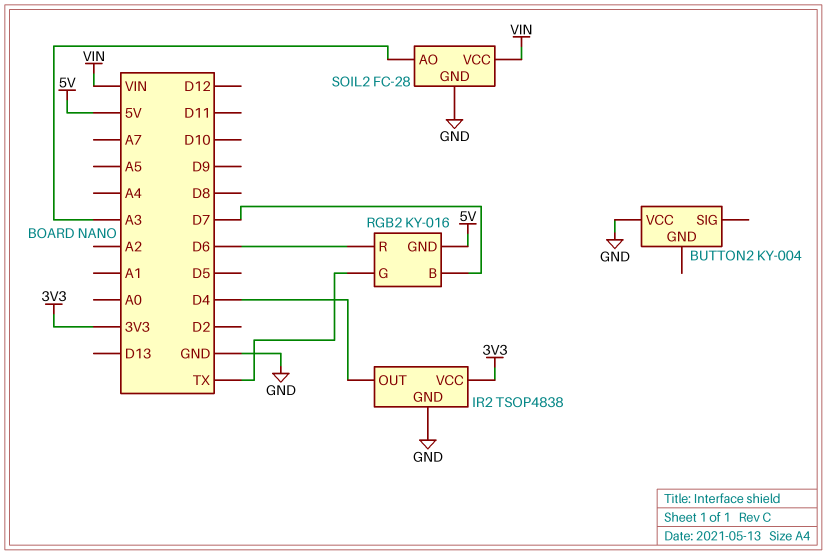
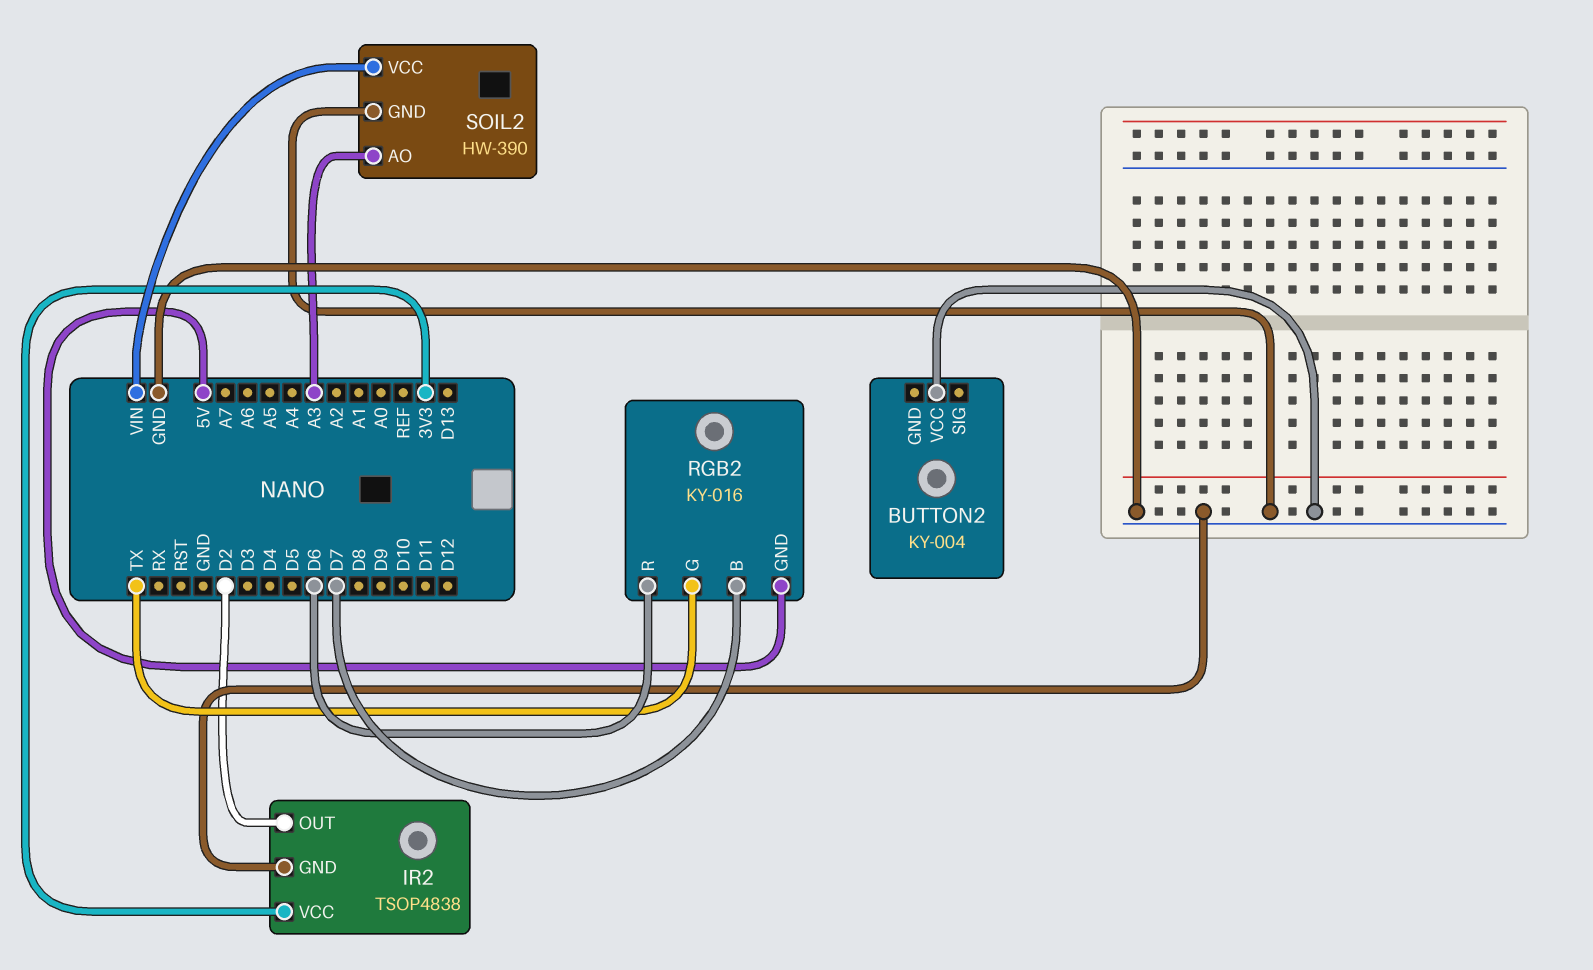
IR2 pin OUT: D4 -> D2
SOIL2: FC-28 -> HW-390

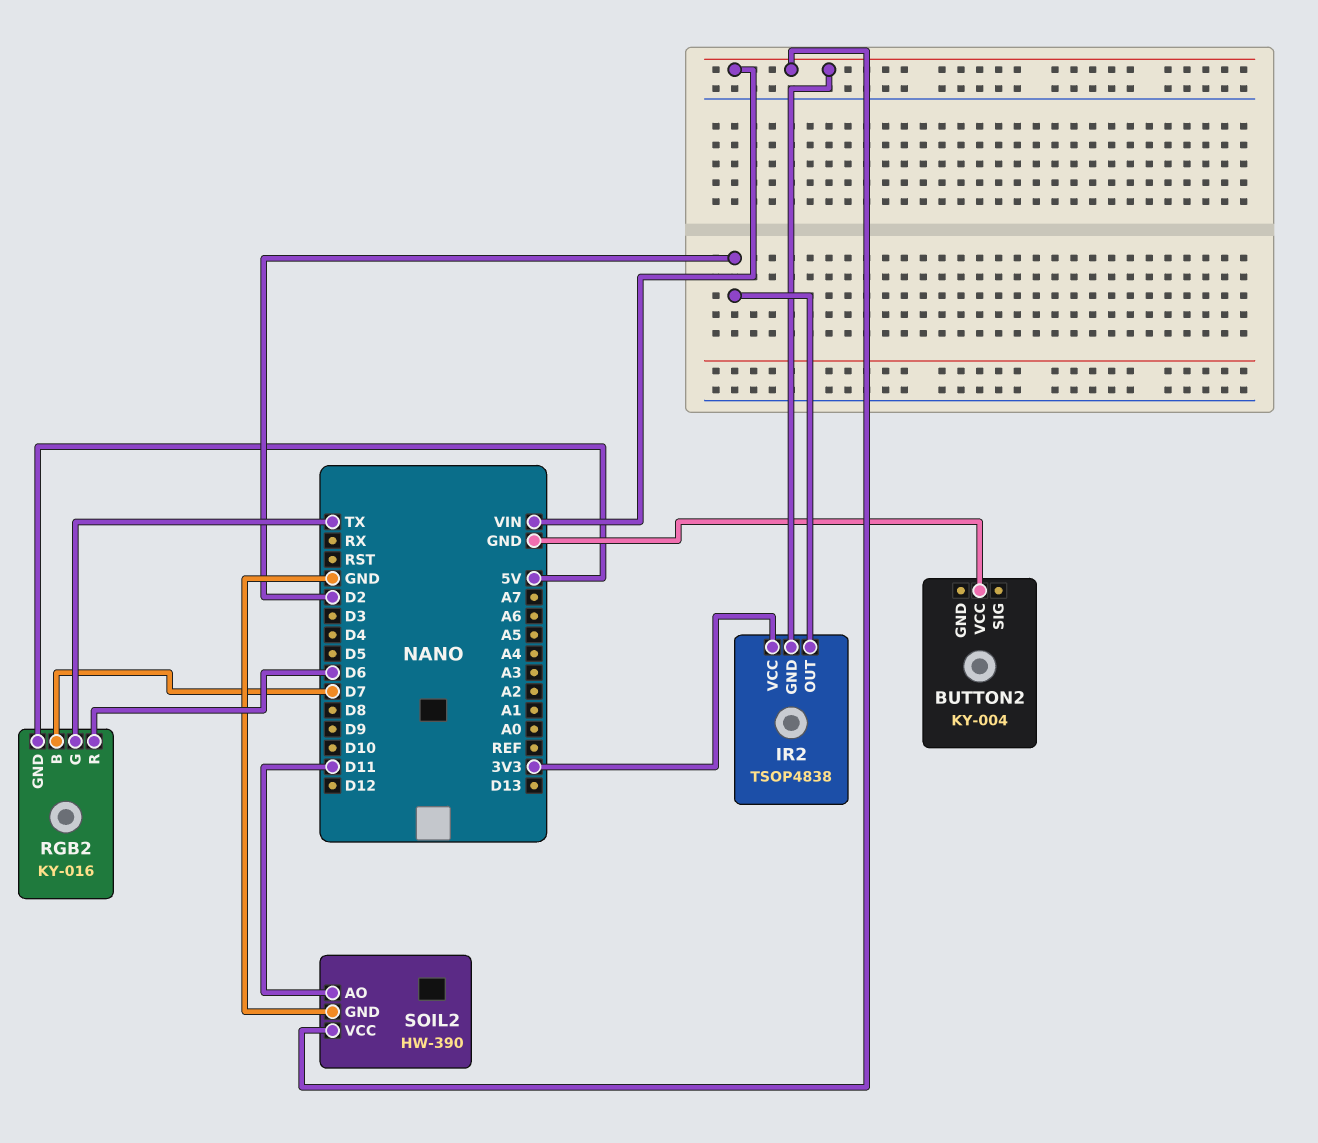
IR2 pin GND: GND -> VIN
SOIL2 pin AO: A3 -> D11

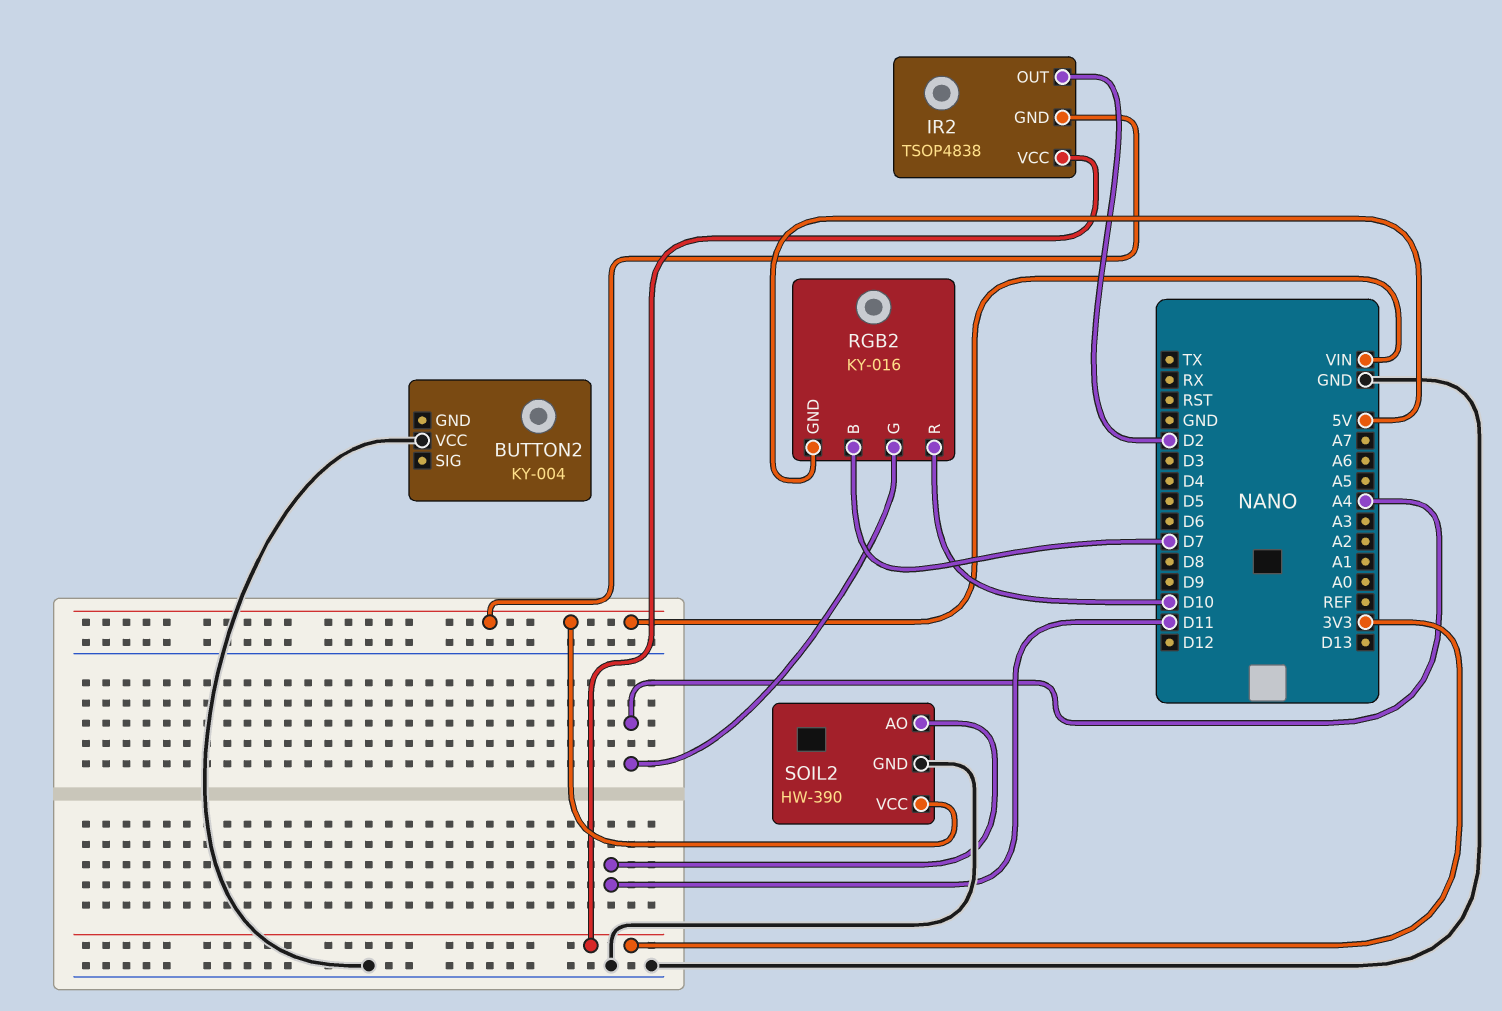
RGB2 pin G: TX -> A4
RGB2 pin R: D6 -> D10

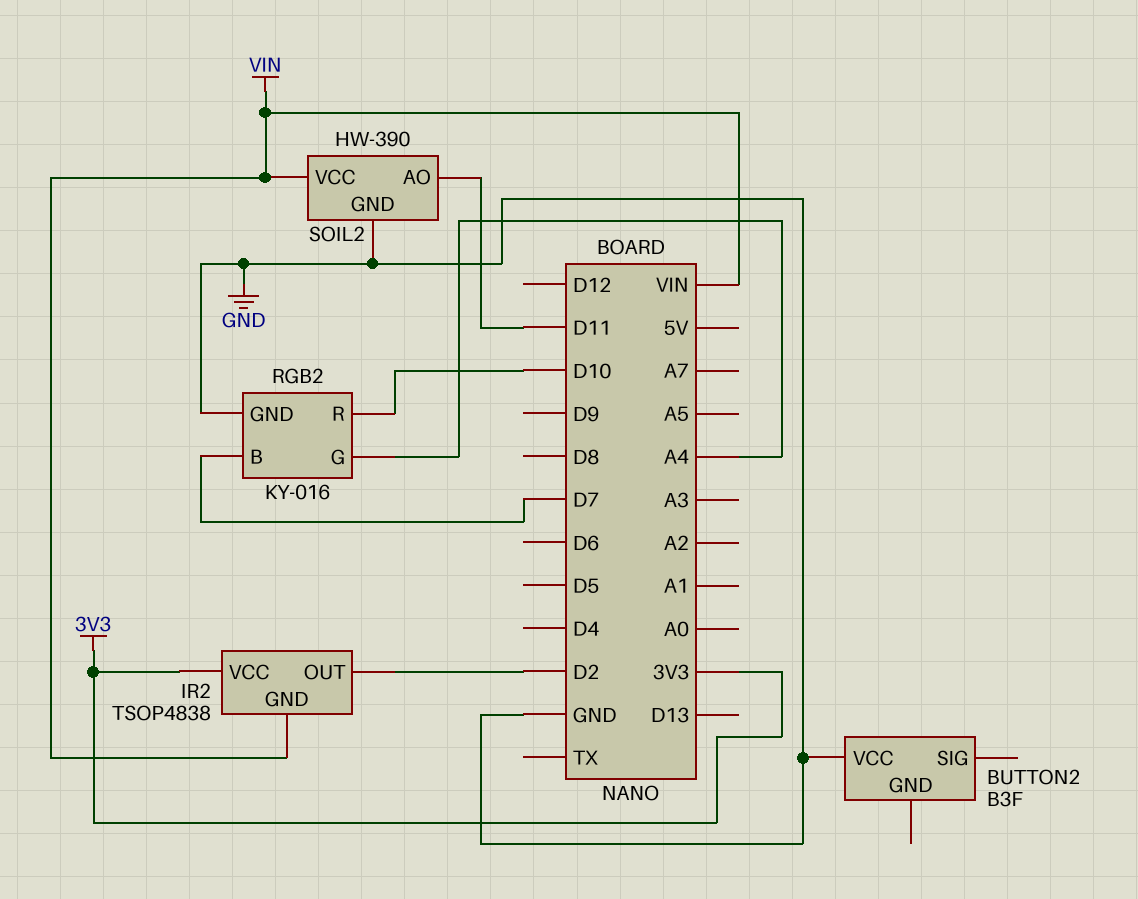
BUTTON2: KY-004 -> B3F
RGB2 pin GND: 5V -> GND

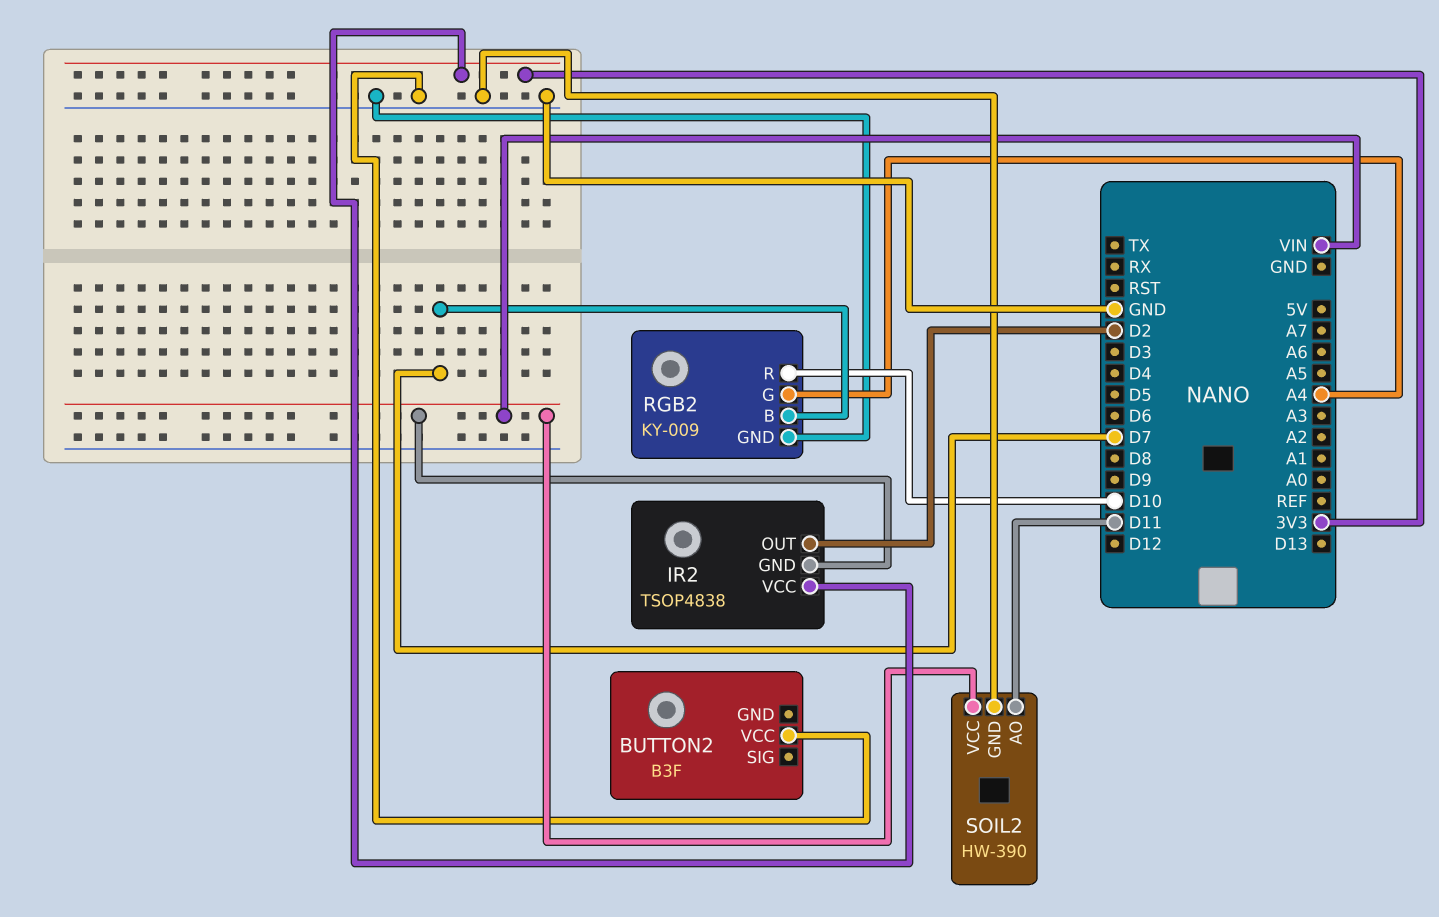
RGB2: KY-016 -> KY-009

